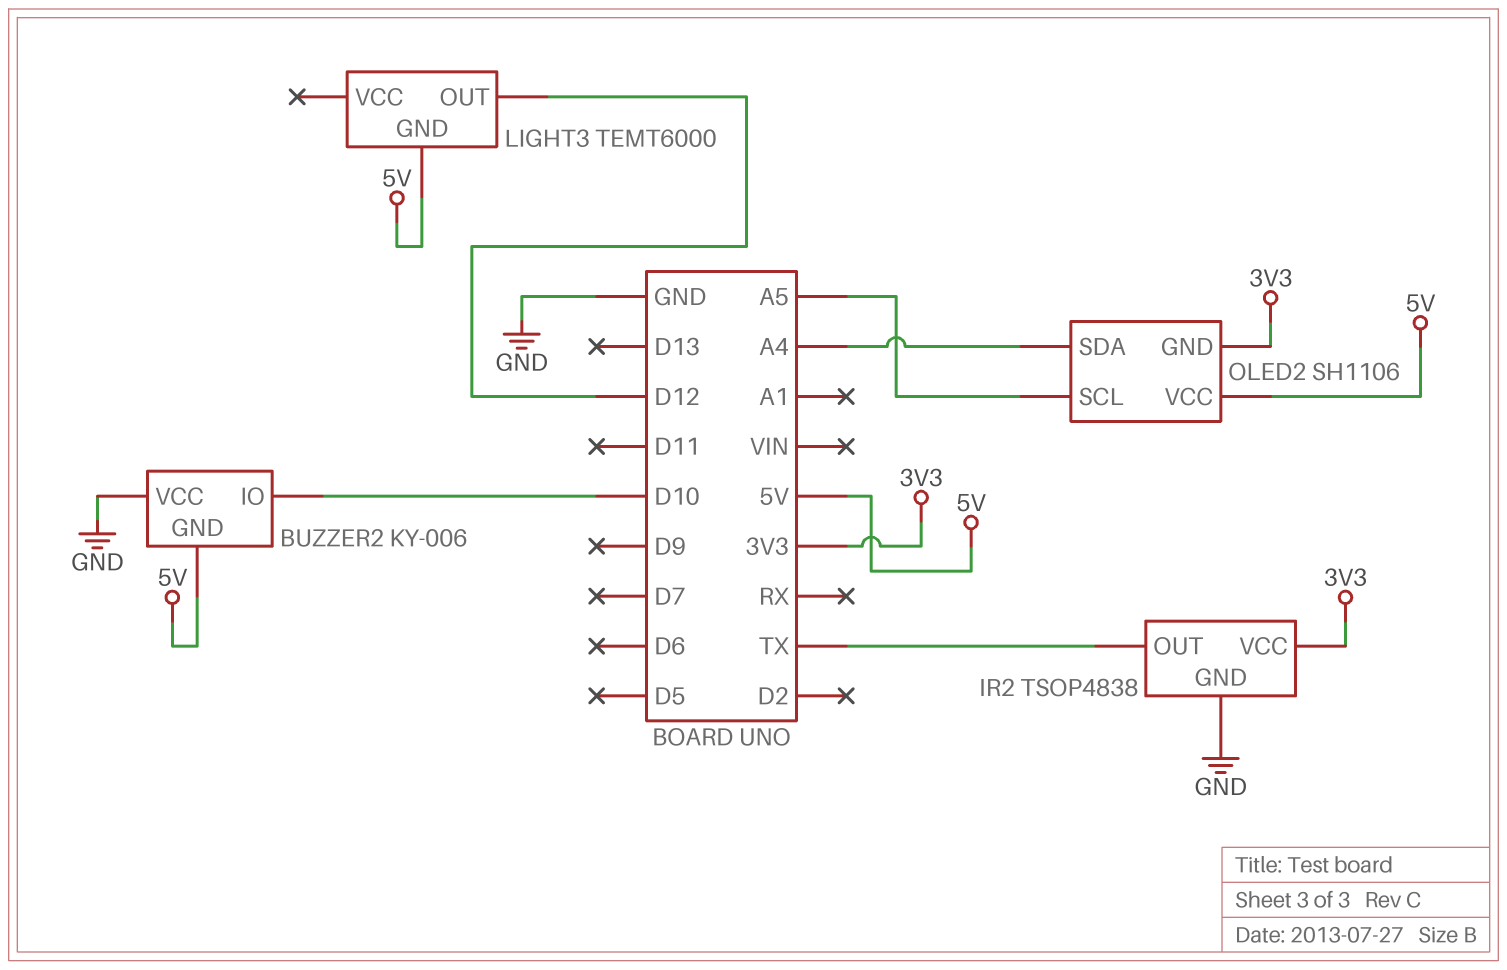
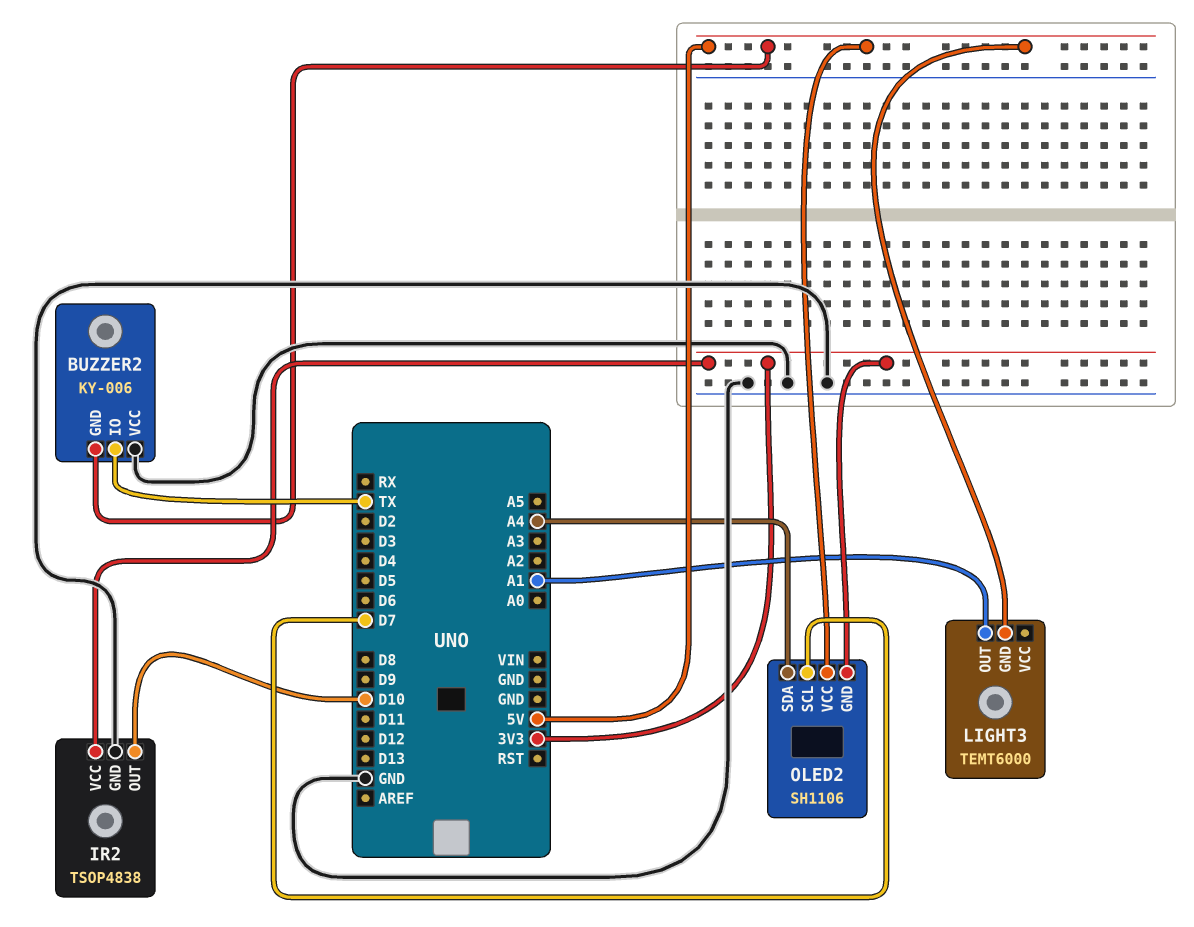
BUZZER2 pin IO: D10 -> TX
IR2 pin OUT: TX -> D10
LIGHT3 pin OUT: D12 -> A1
OLED2 pin SCL: A5 -> D7

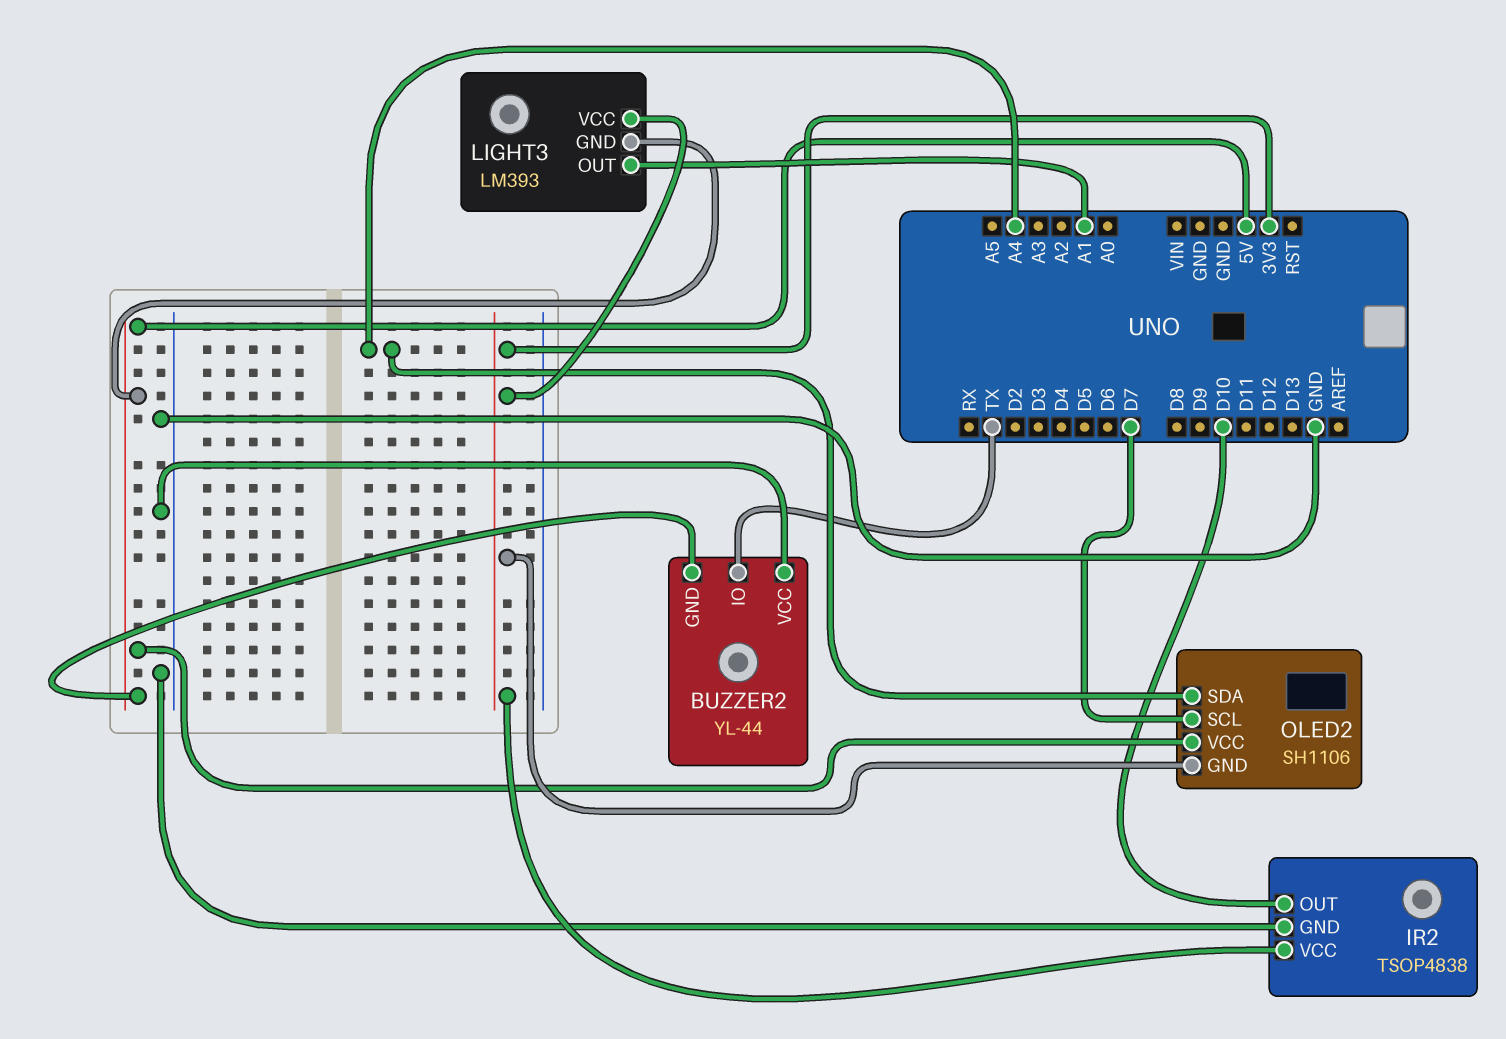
BUZZER2: KY-006 -> YL-44
LIGHT3: TEMT6000 -> LM393
LIGHT3 pin VCC: none -> 3V3

